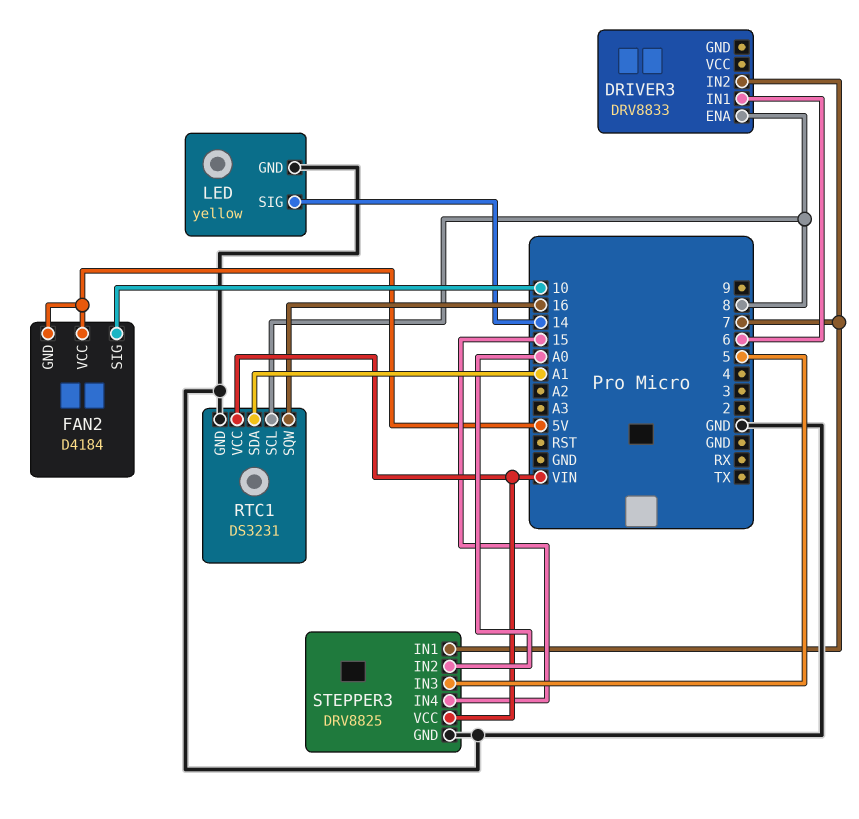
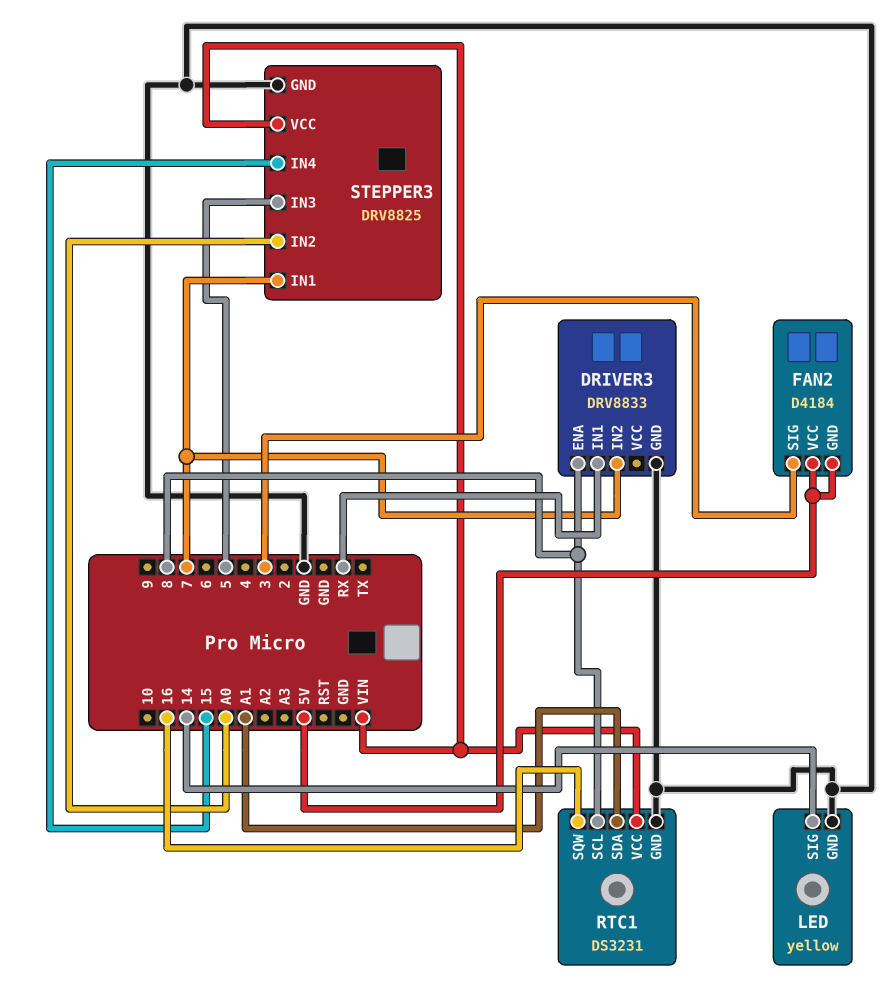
DRIVER3 pin GND: none -> GND
DRIVER3 pin IN1: 6 -> RX
FAN2 pin SIG: 10 -> 3

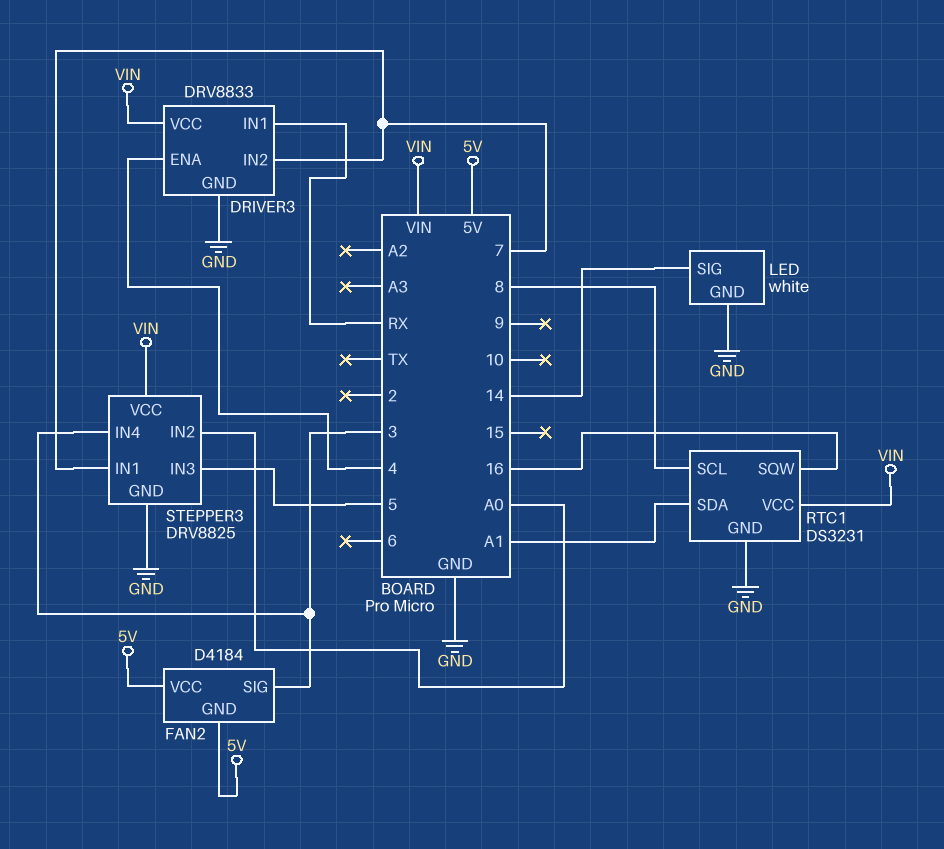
DRIVER3 pin ENA: 8 -> 4
DRIVER3 pin VCC: none -> VIN
LED: yellow -> white
STEPPER3 pin IN4: 15 -> 3

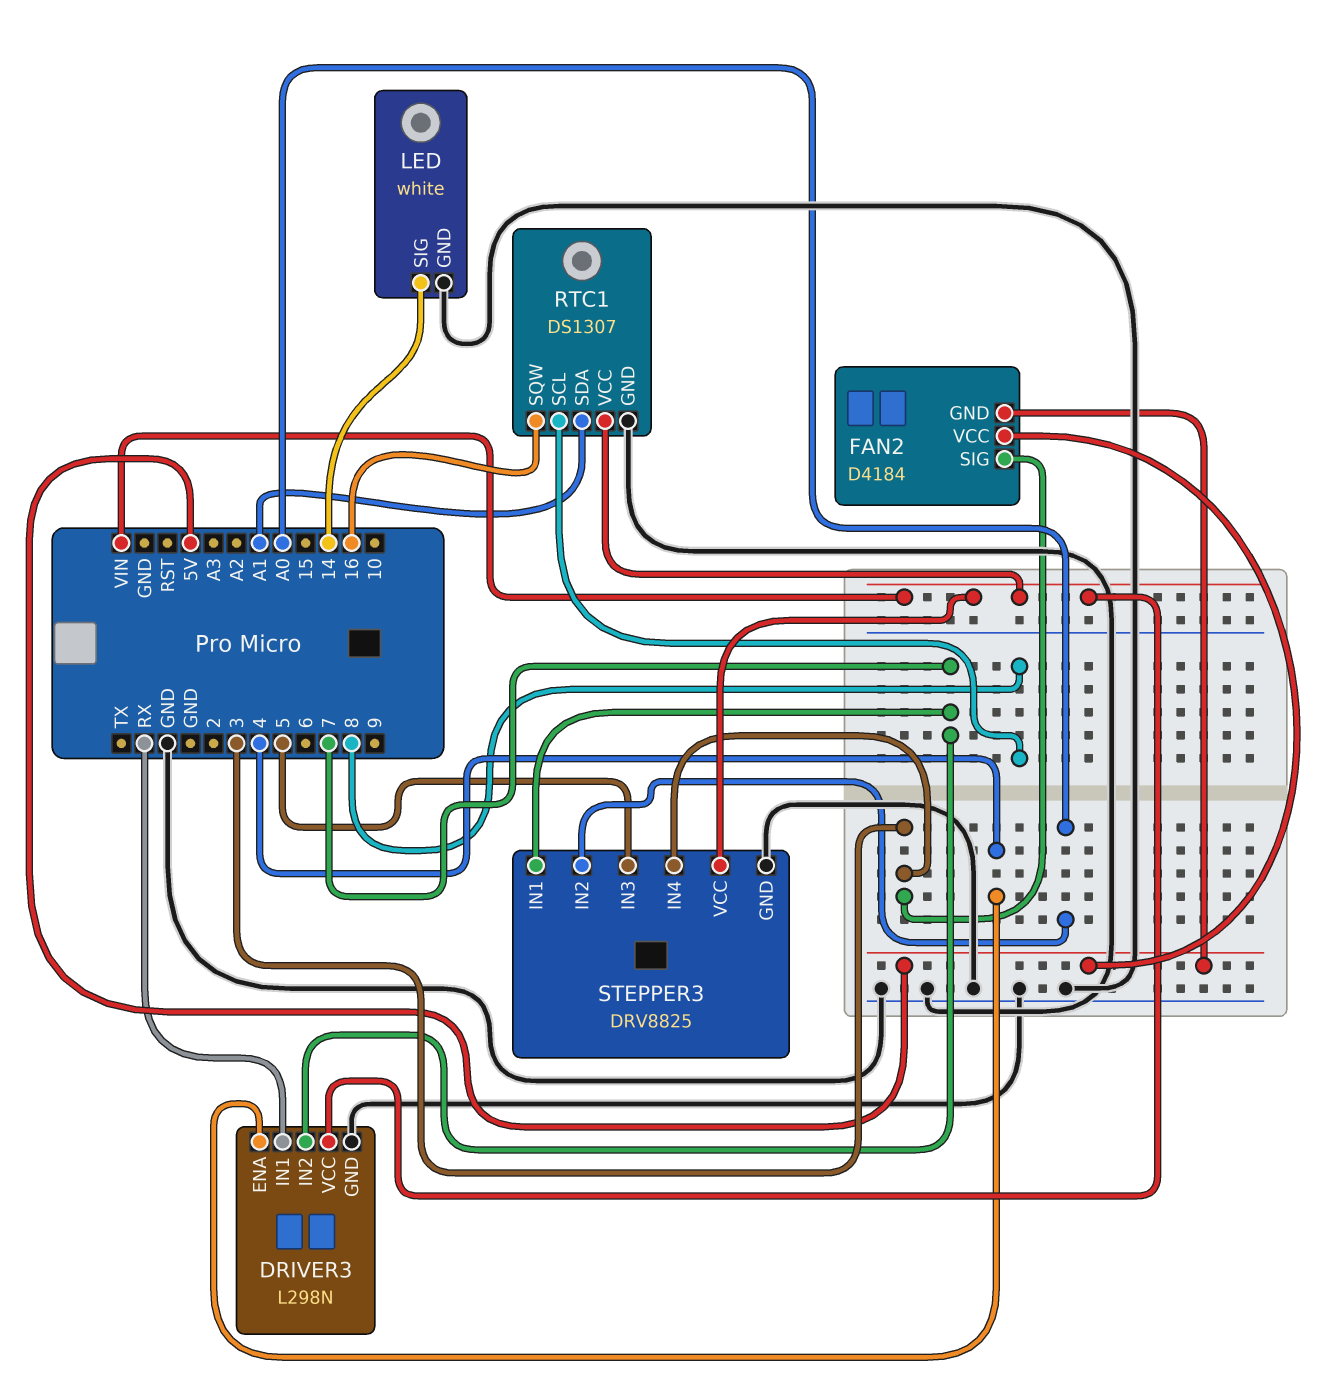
DRIVER3: DRV8833 -> L298N
RTC1: DS3231 -> DS1307

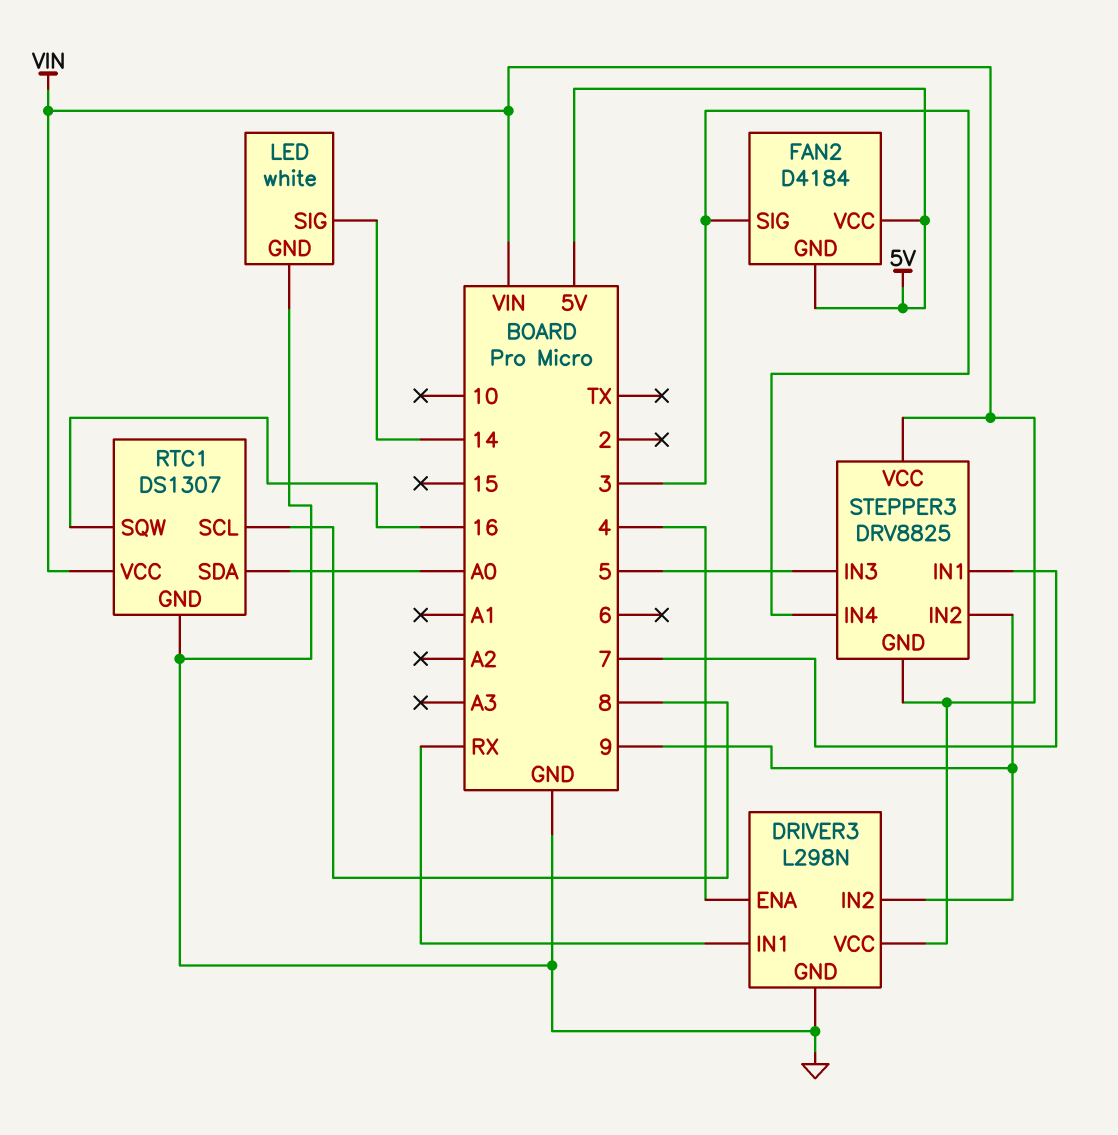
DRIVER3 pin IN2: 7 -> 9
RTC1 pin SDA: A1 -> A0
STEPPER3 pin GND: GND -> VIN
STEPPER3 pin IN2: A0 -> 9

